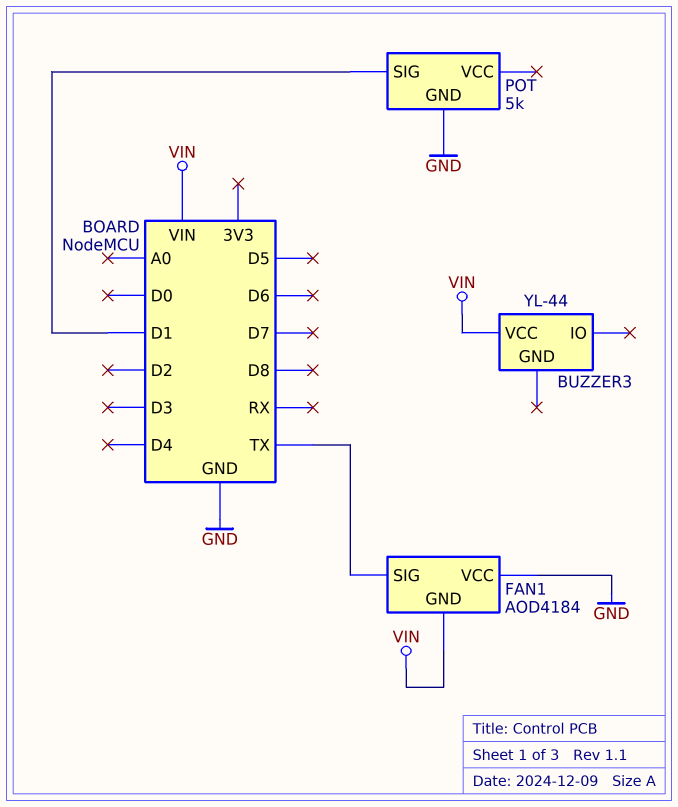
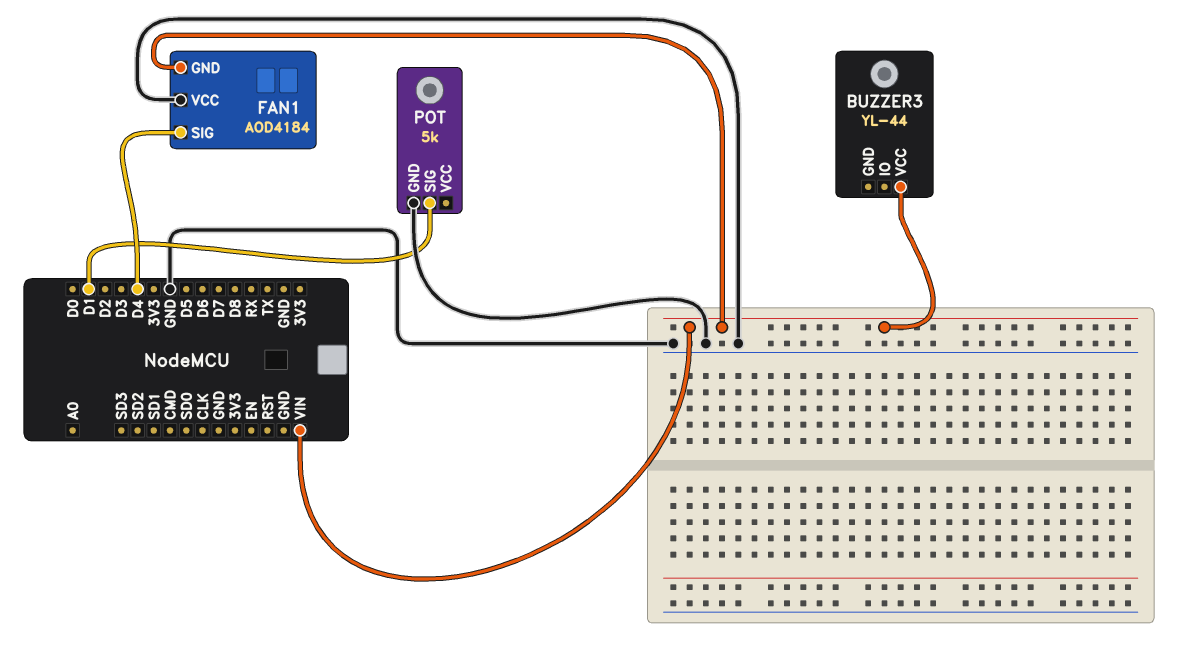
FAN1 pin SIG: TX -> D4

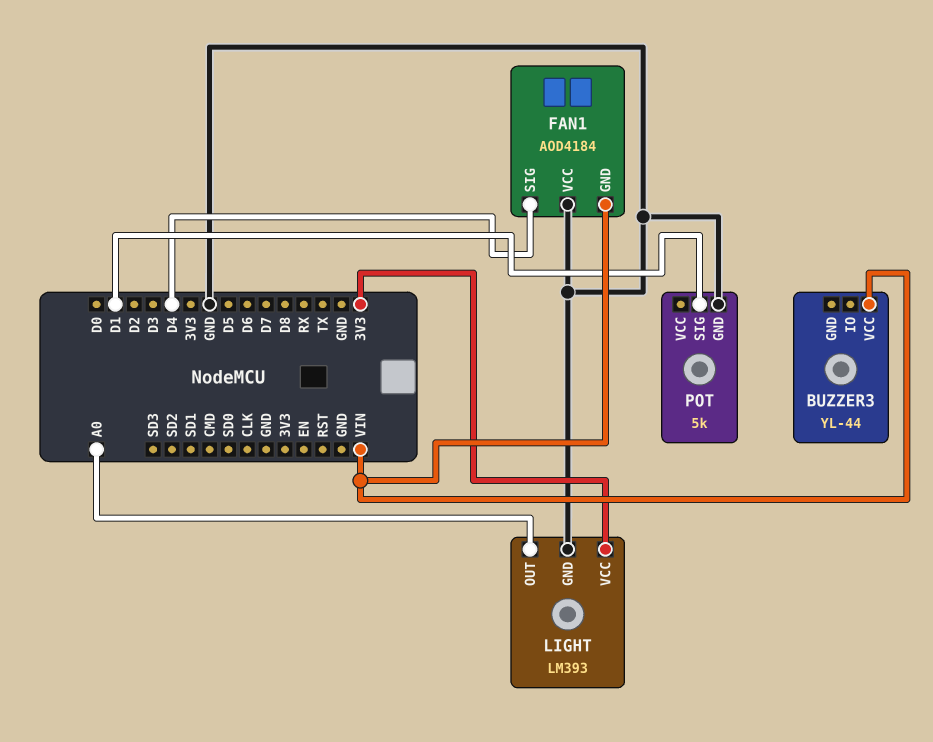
LIGHT: none -> LM393
LIGHT pin GND: none -> GND
LIGHT pin OUT: none -> A0
LIGHT pin VCC: none -> 3V3

